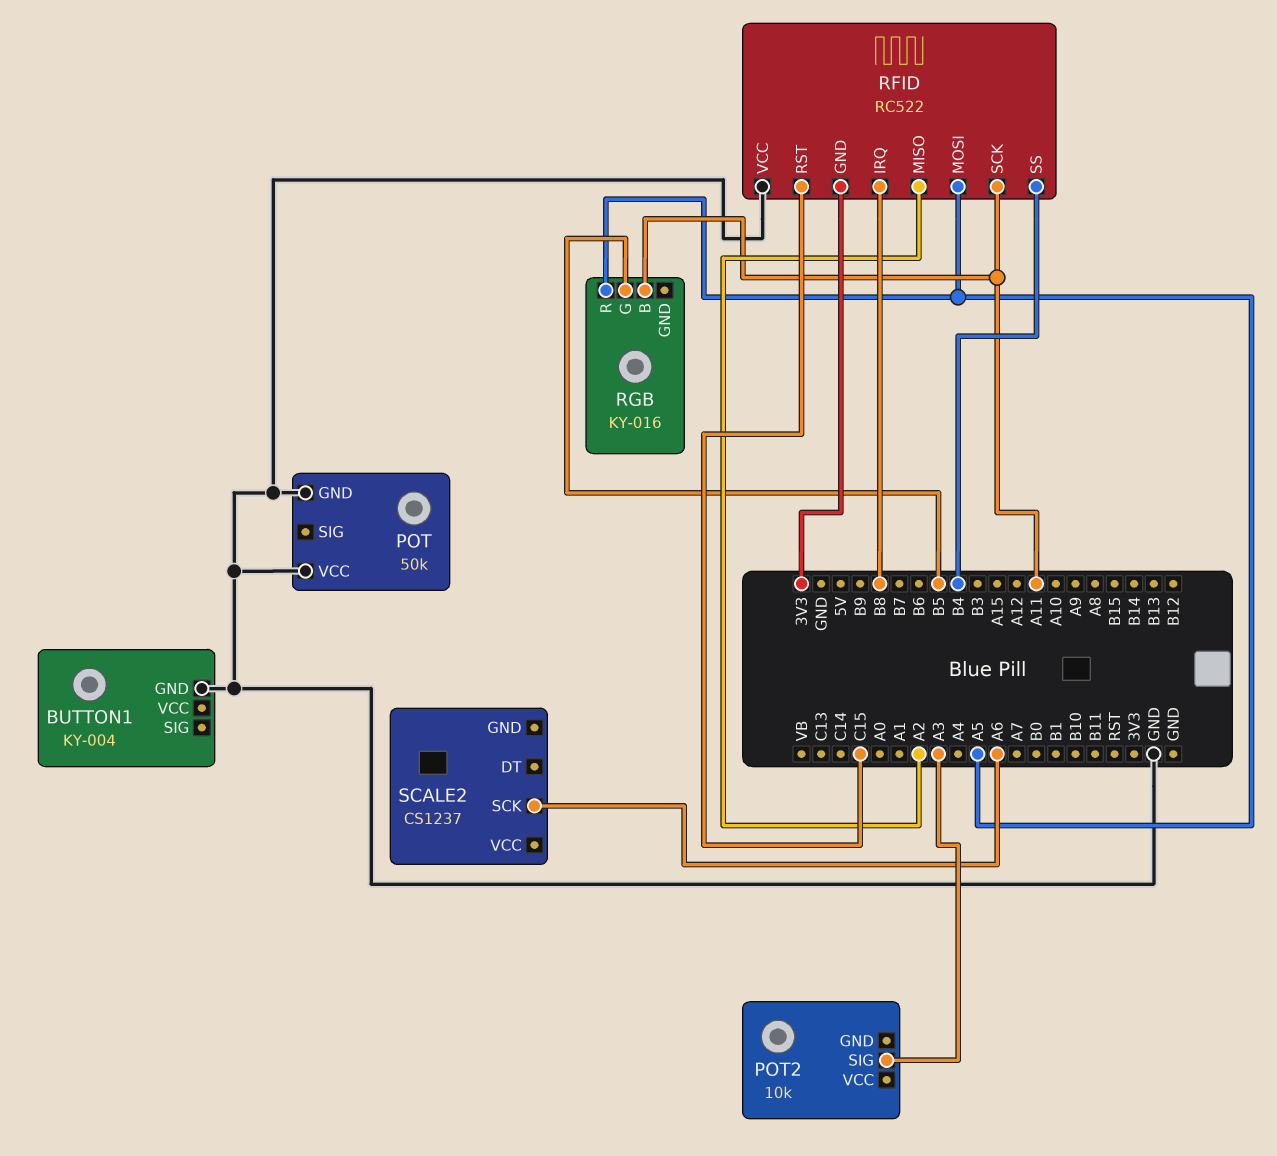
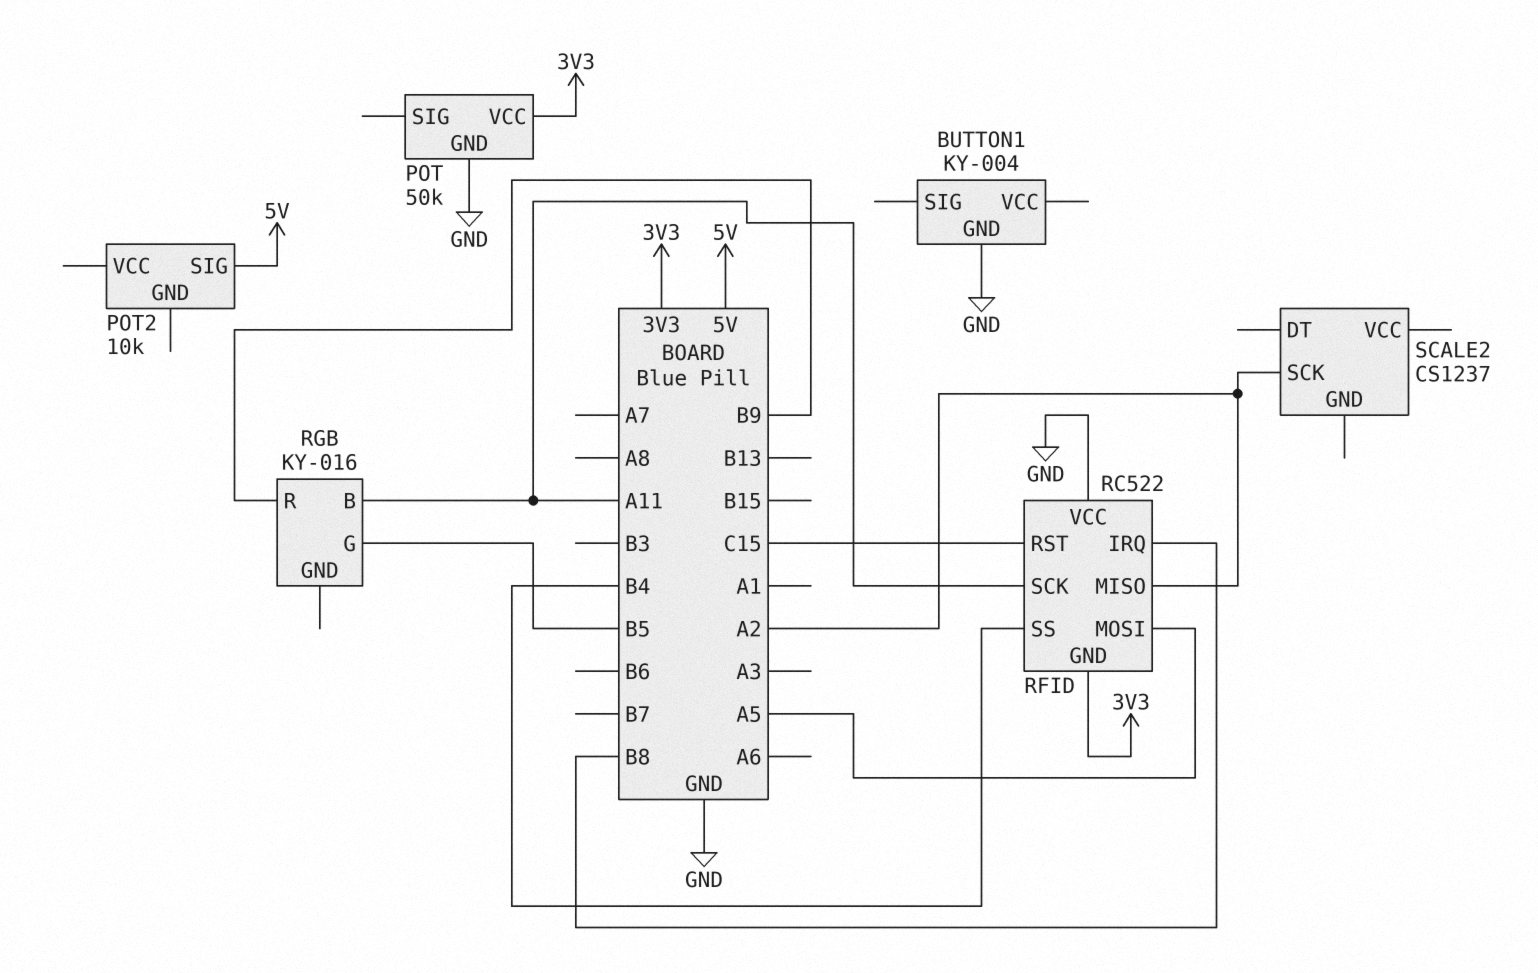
POT pin VCC: GND -> 3V3
POT2 pin SIG: A3 -> 5V
RGB pin R: A5 -> B9
SCALE2 pin SCK: A6 -> A2

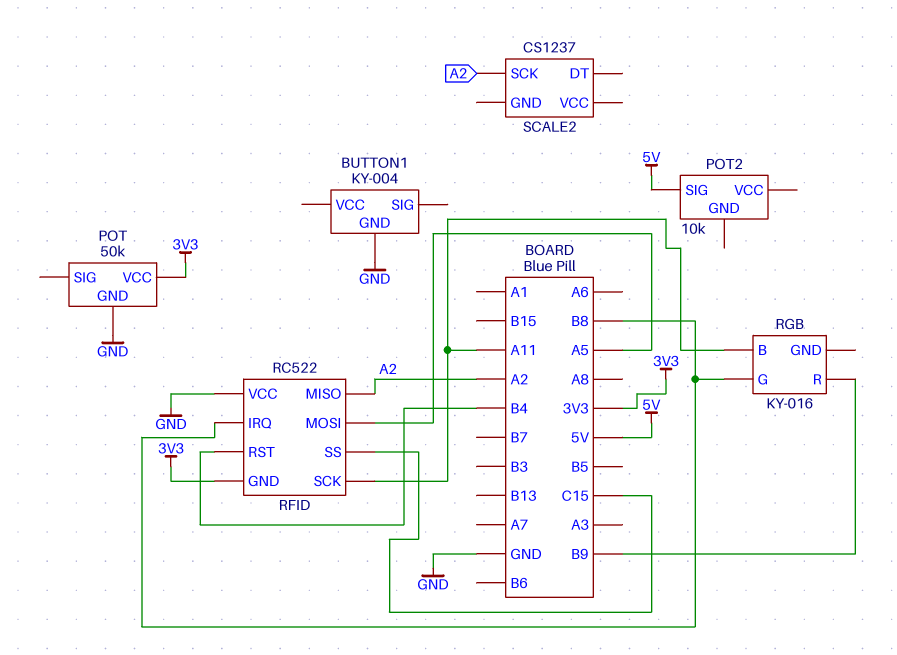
RFID pin RST: C15 -> B4
RFID pin SS: B4 -> C15
RGB pin G: B5 -> B8

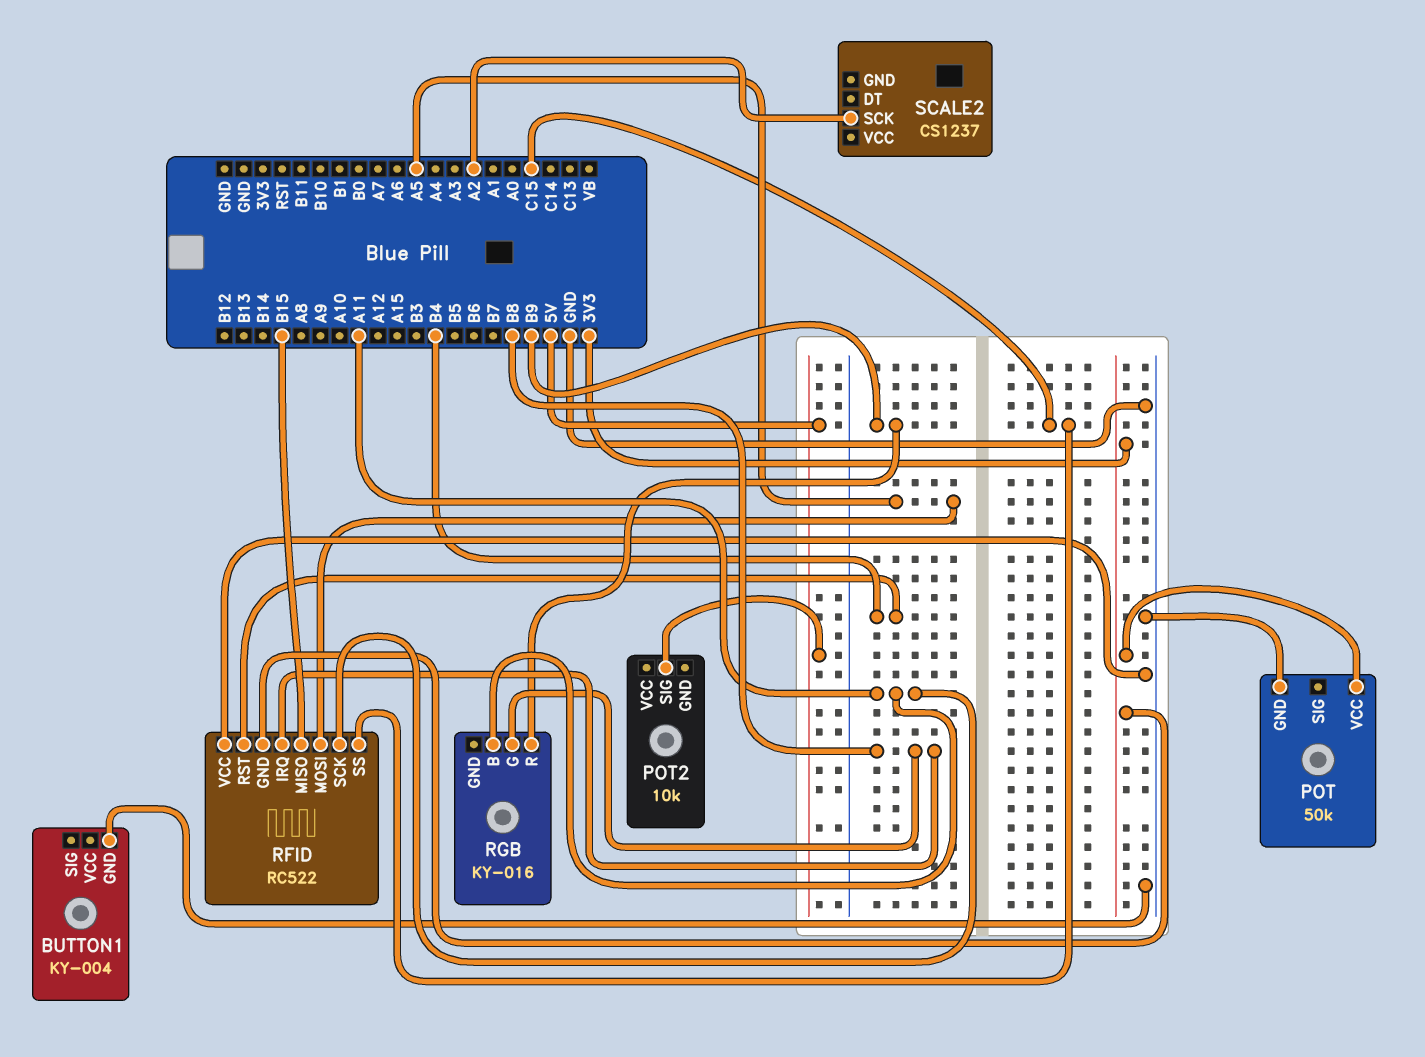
RFID pin MISO: A2 -> B15

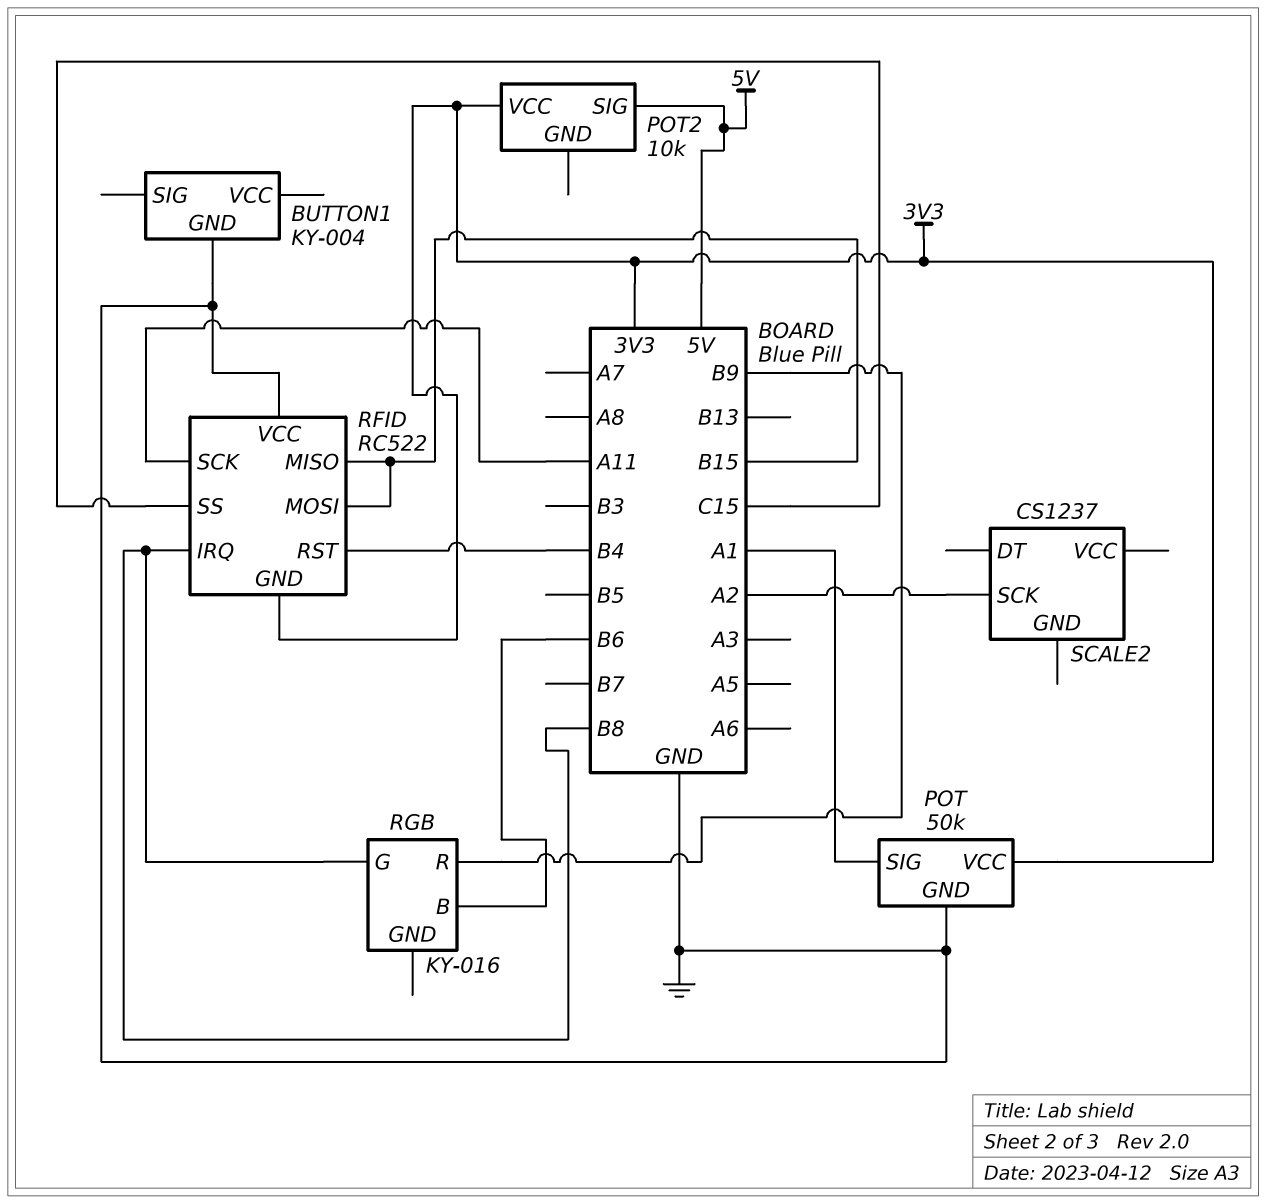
POT pin SIG: none -> A1
POT2 pin VCC: none -> 3V3
RFID pin MOSI: A5 -> B15
RGB pin B: A11 -> B6

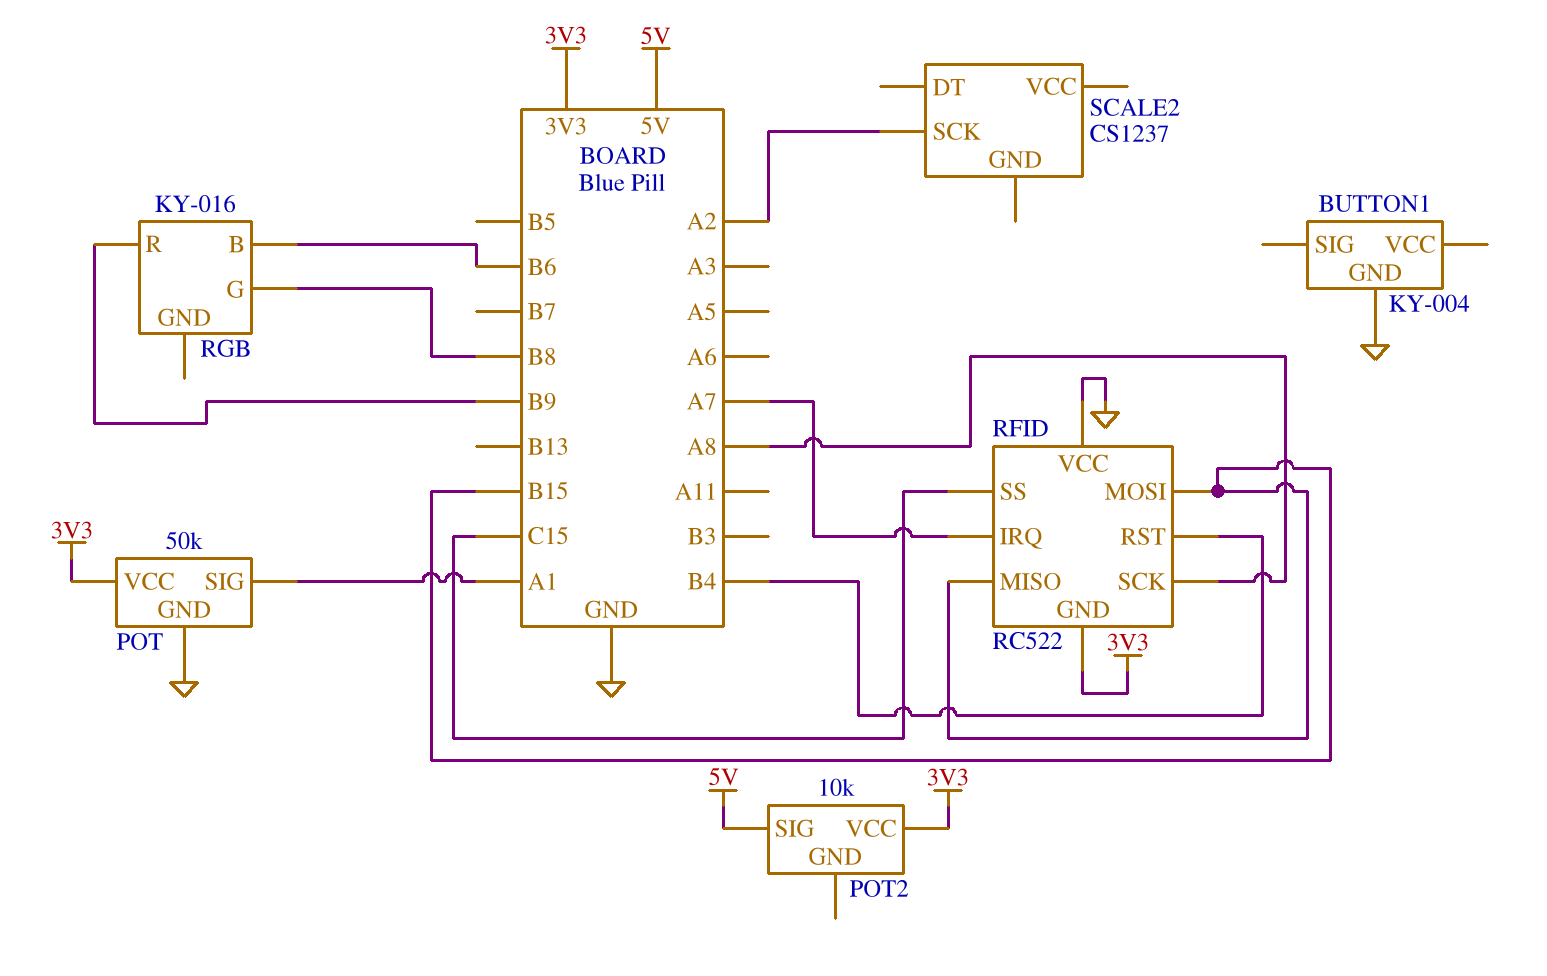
RFID pin IRQ: B8 -> A7
RFID pin SCK: A11 -> A8

